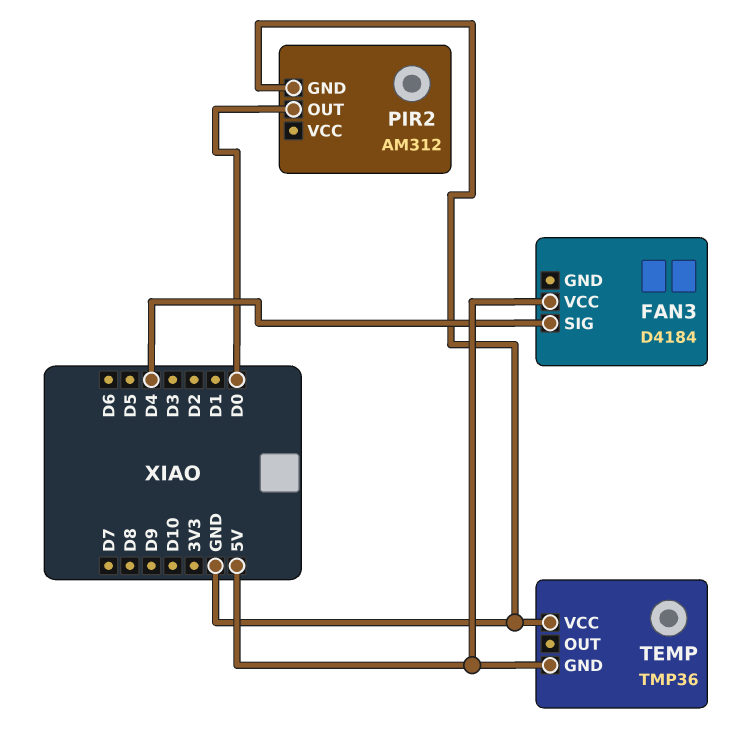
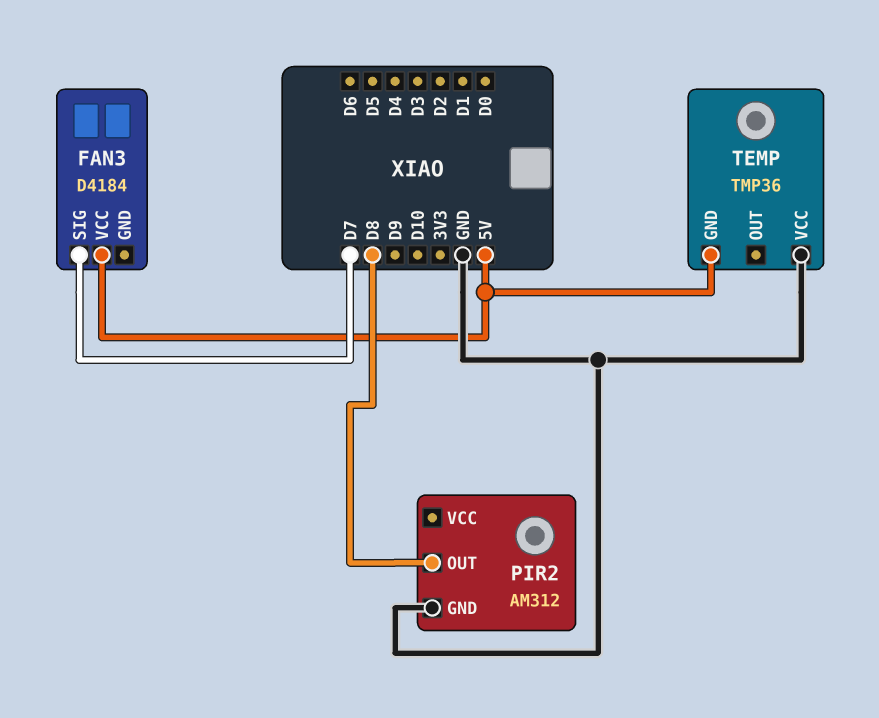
FAN3 pin SIG: D4 -> D7
PIR2 pin OUT: D0 -> D8

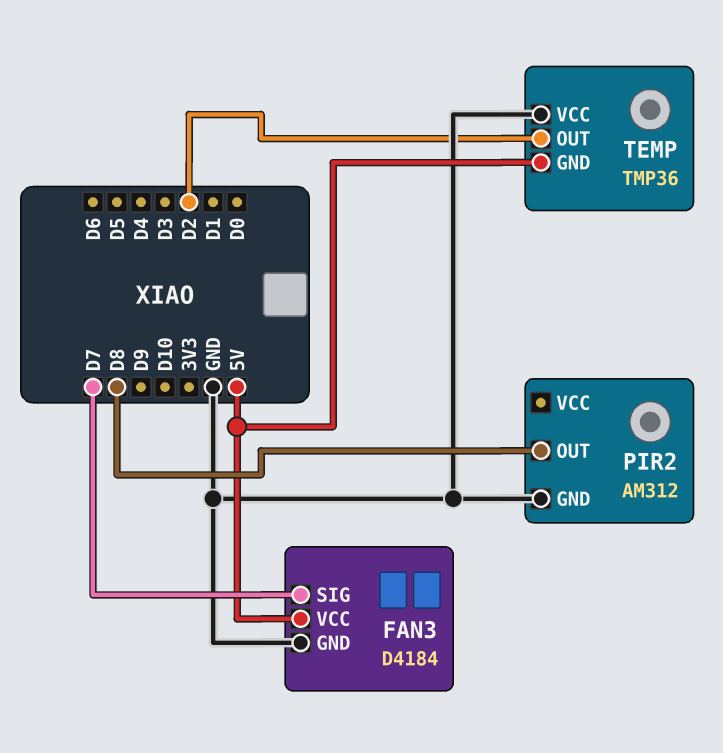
FAN3 pin GND: none -> GND
TEMP pin OUT: none -> D2

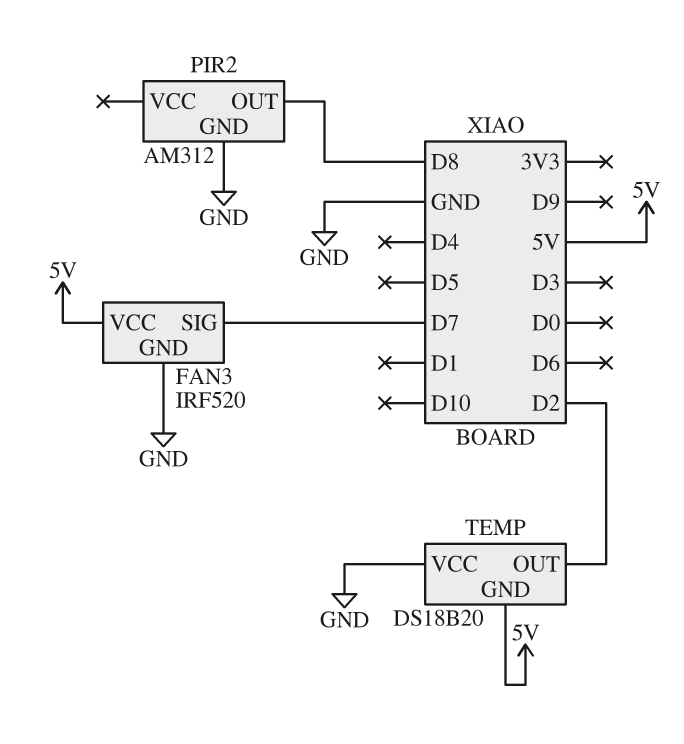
FAN3: D4184 -> IRF520
TEMP: TMP36 -> DS18B20

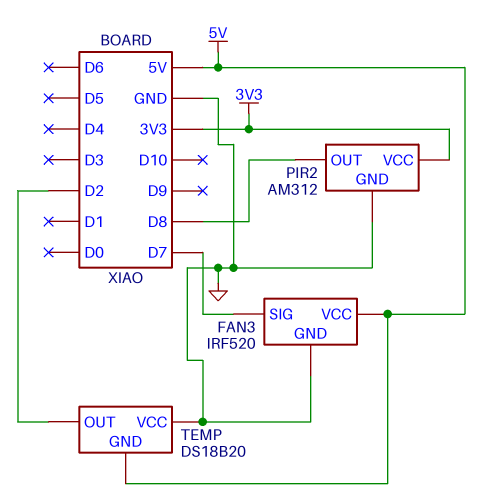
PIR2 pin VCC: none -> 3V3

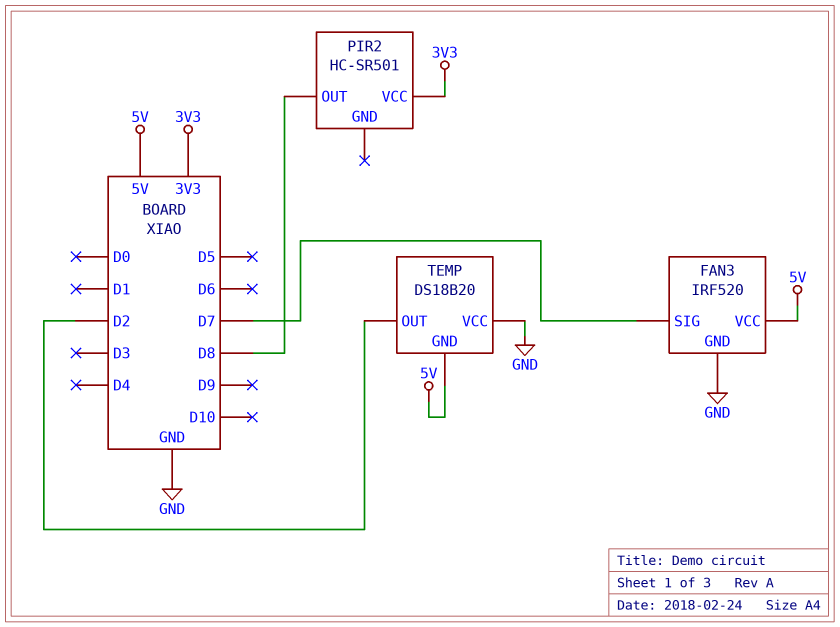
PIR2: AM312 -> HC-SR501
PIR2 pin GND: GND -> none

